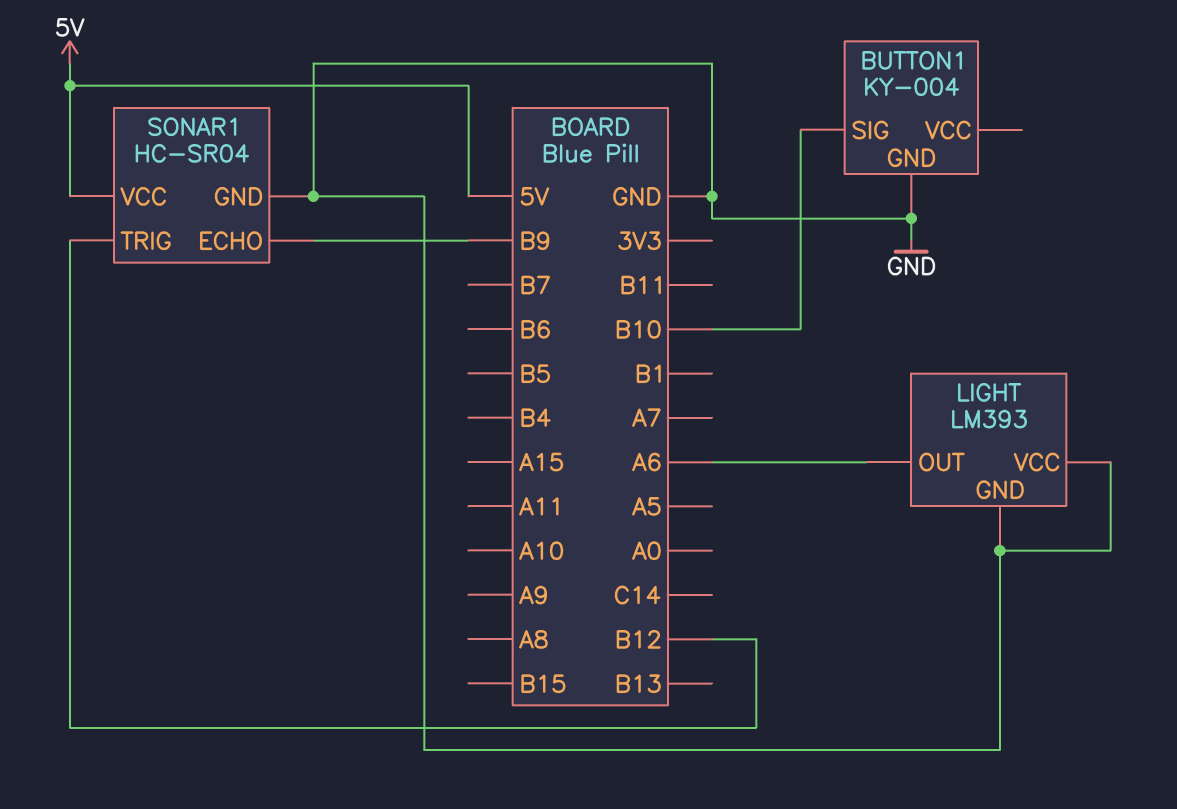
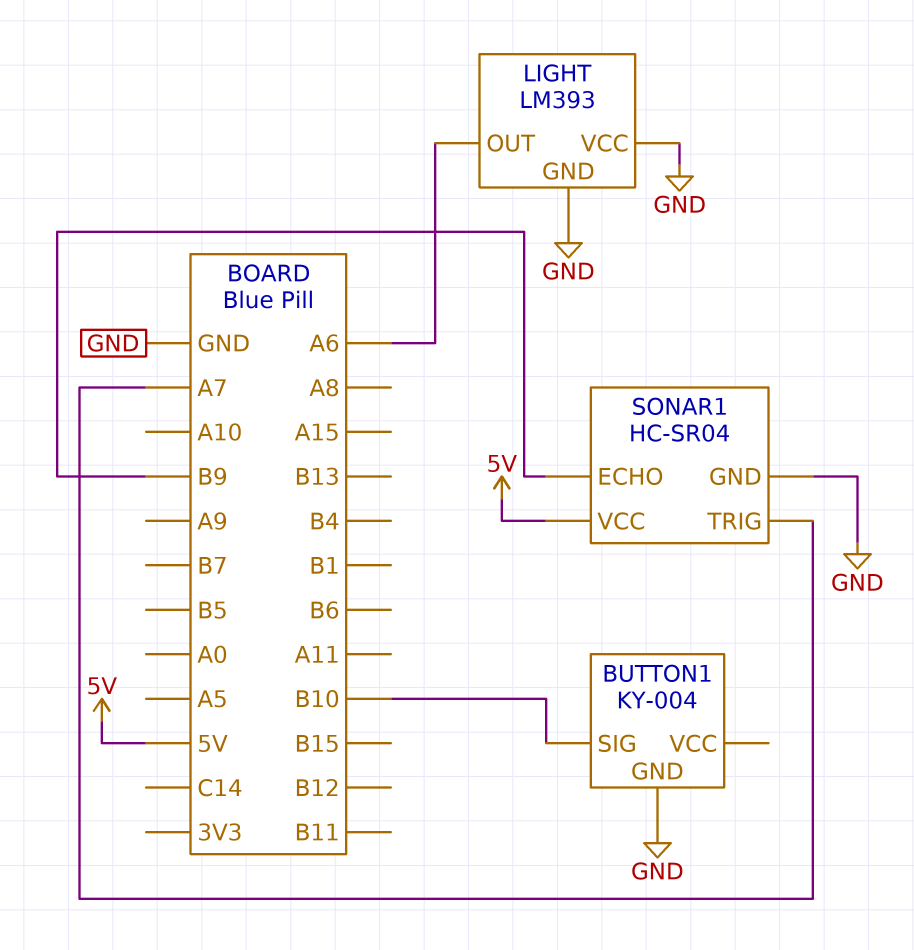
SONAR1 pin TRIG: B12 -> A7

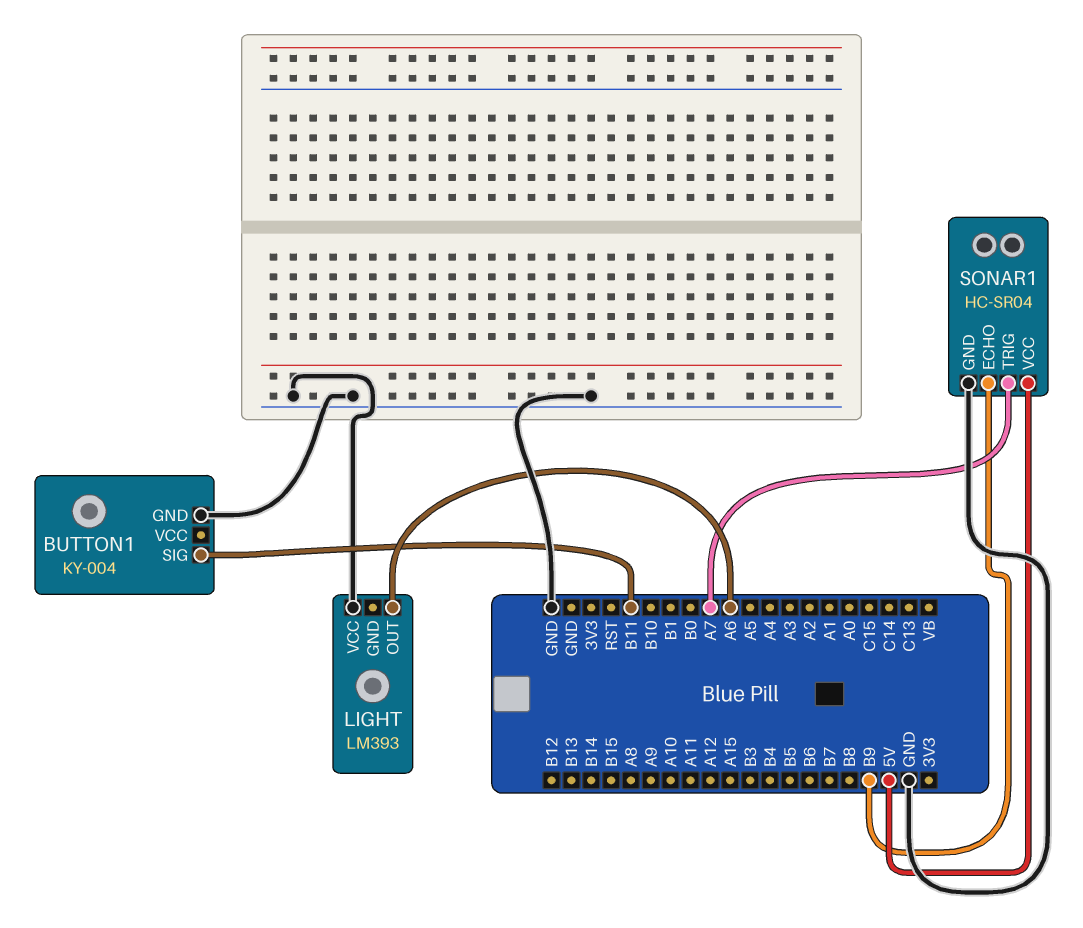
BUTTON1 pin SIG: B10 -> B11
LIGHT pin GND: GND -> none

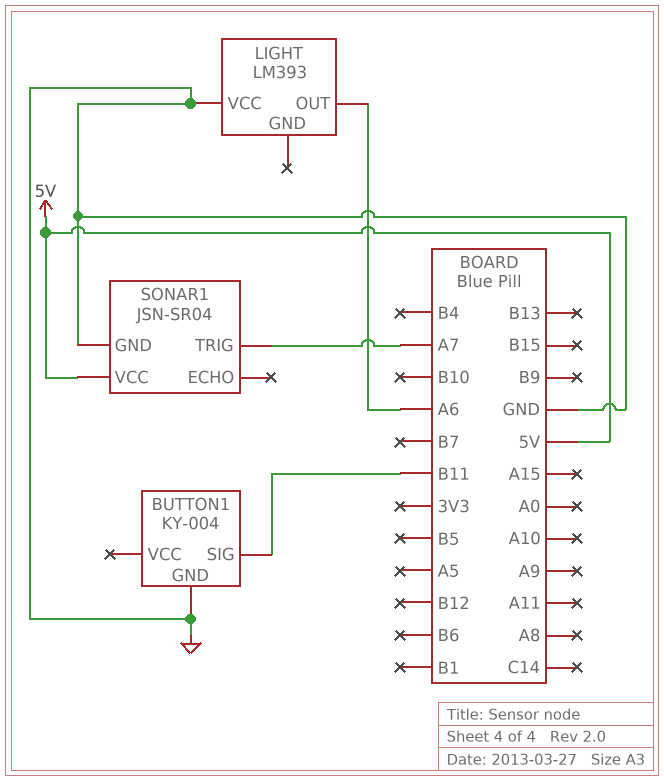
SONAR1: HC-SR04 -> JSN-SR04
SONAR1 pin ECHO: B9 -> none

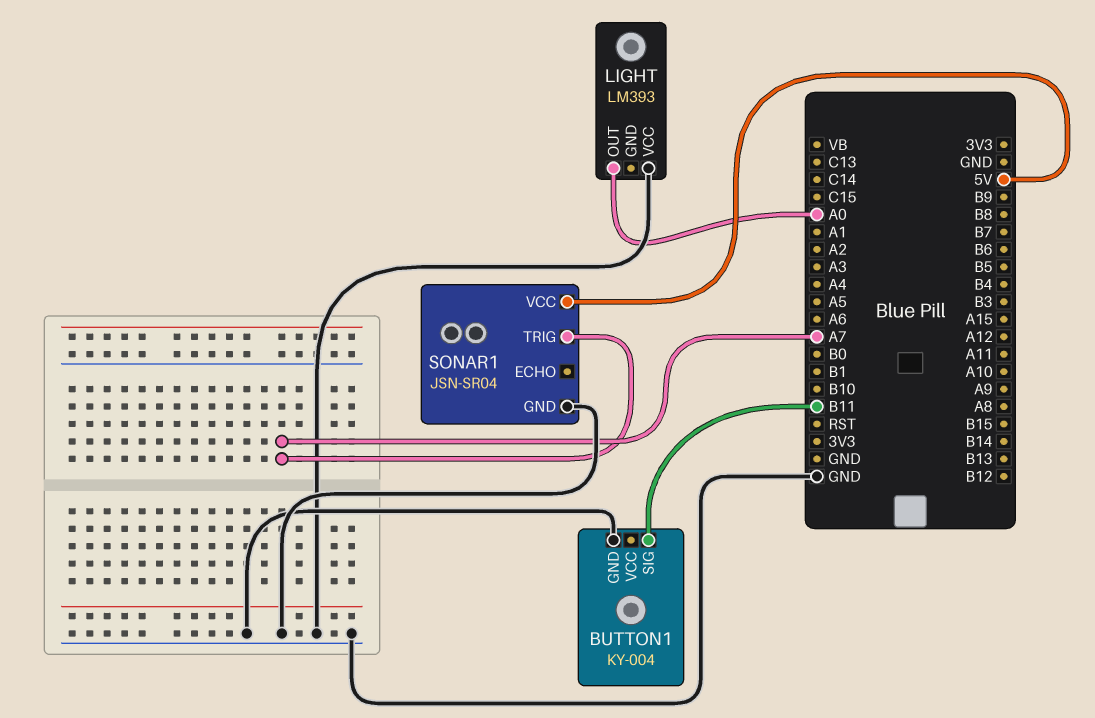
LIGHT pin OUT: A6 -> A0

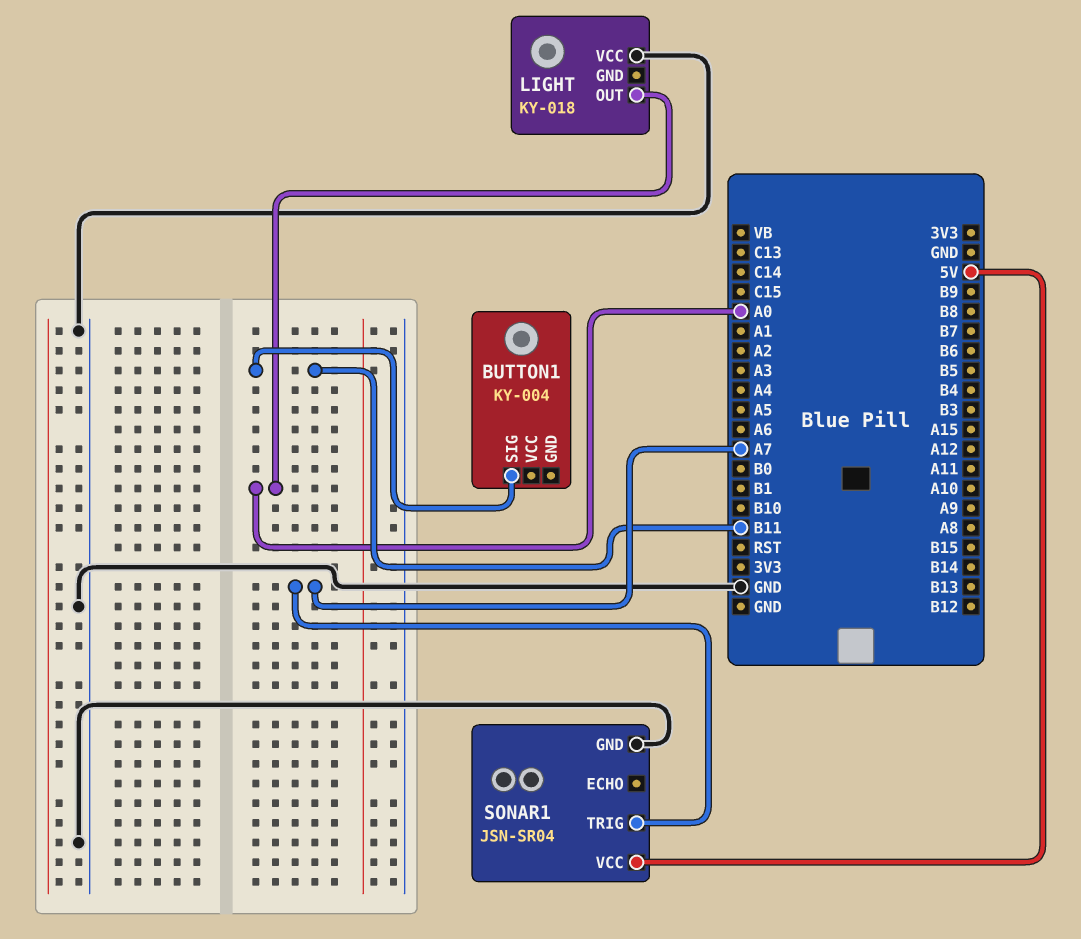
BUTTON1 pin GND: GND -> none
LIGHT: LM393 -> KY-018

